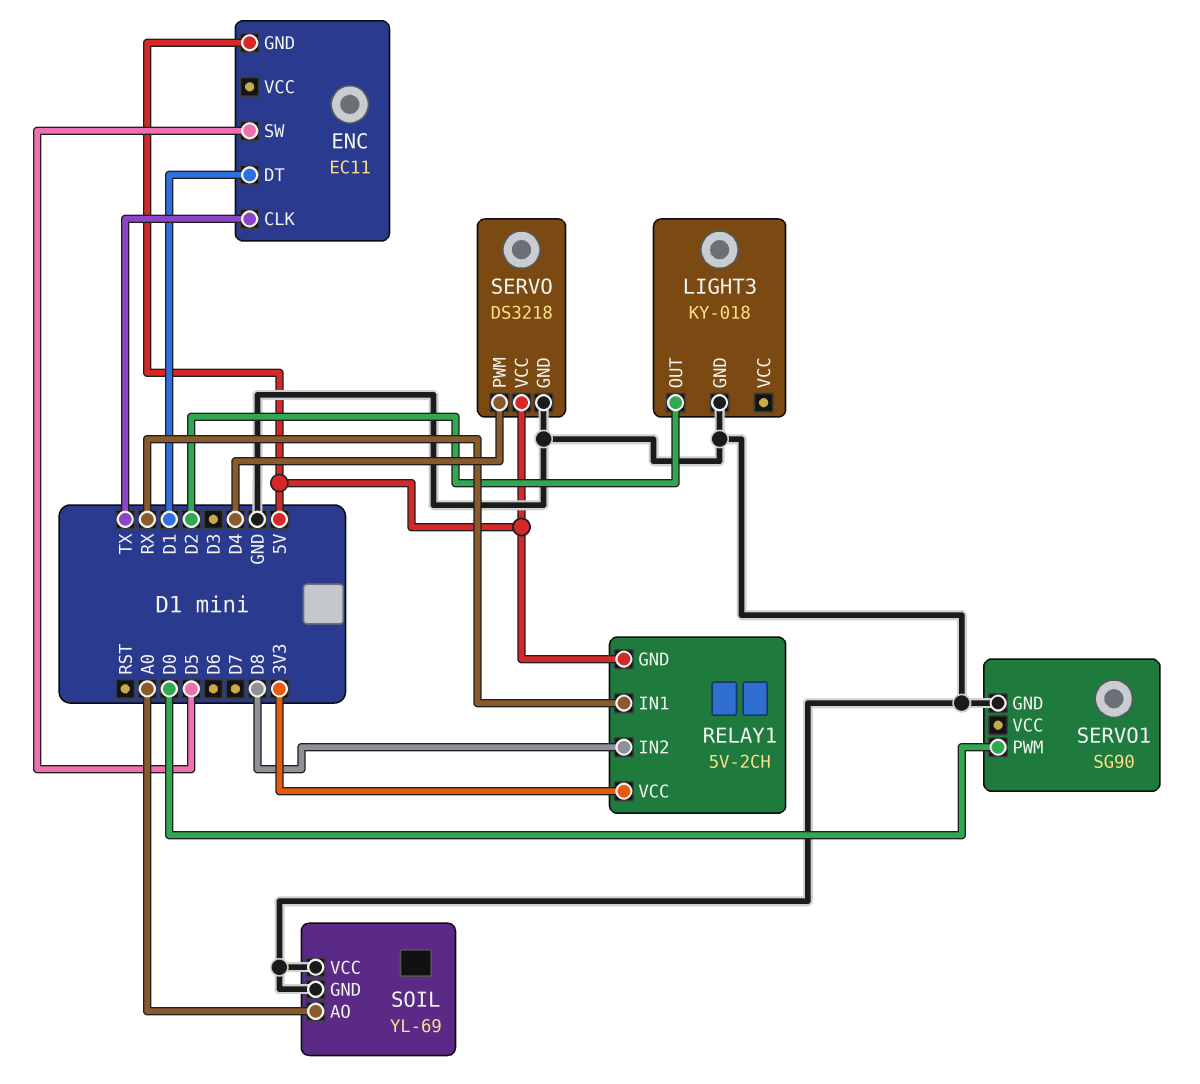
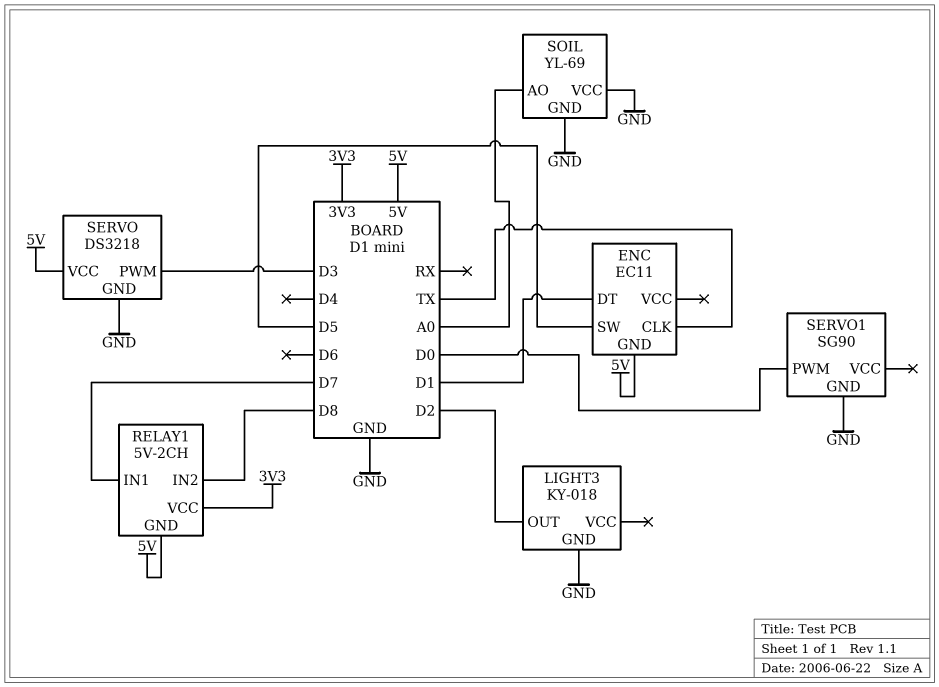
RELAY1 pin IN1: RX -> D7
SERVO pin PWM: D4 -> D3

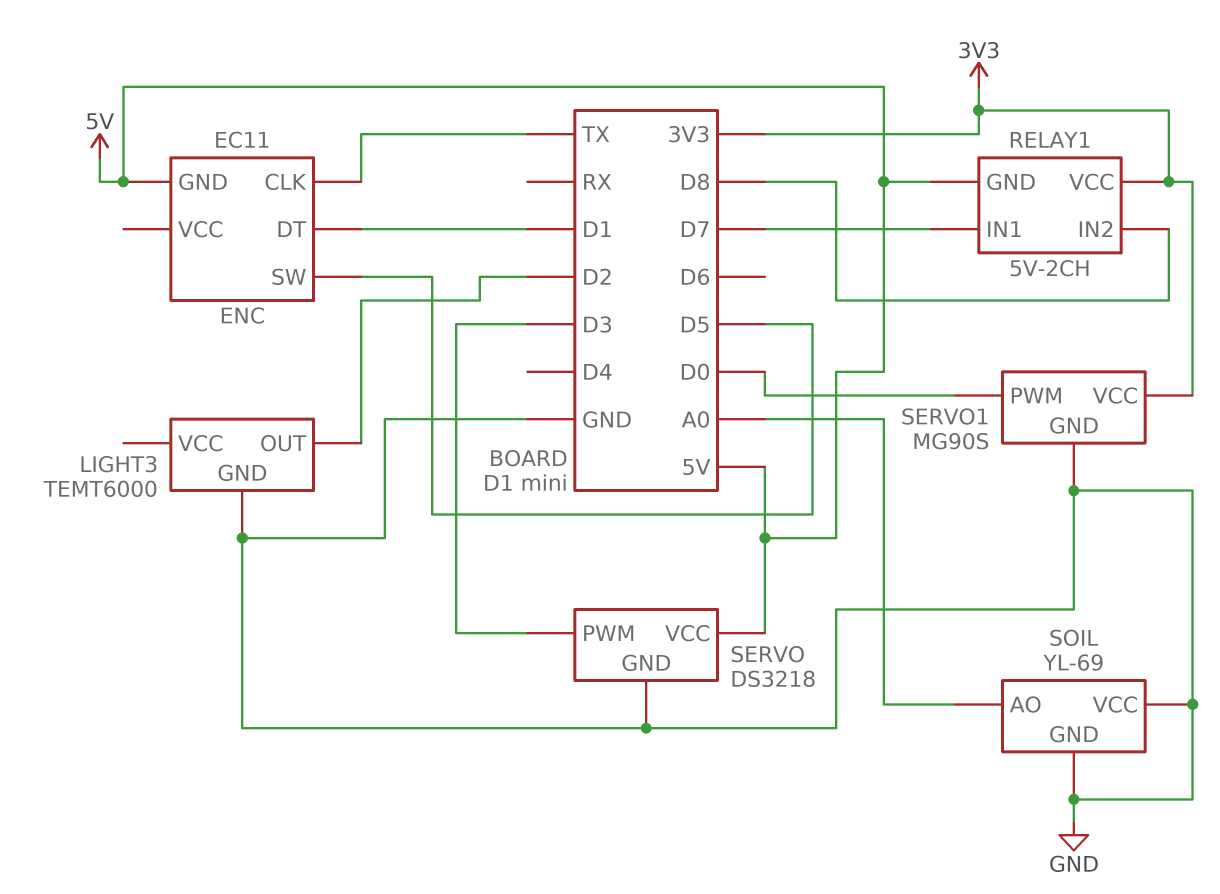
LIGHT3: KY-018 -> TEMT6000
SERVO1: SG90 -> MG90S
SERVO1 pin VCC: none -> 3V3

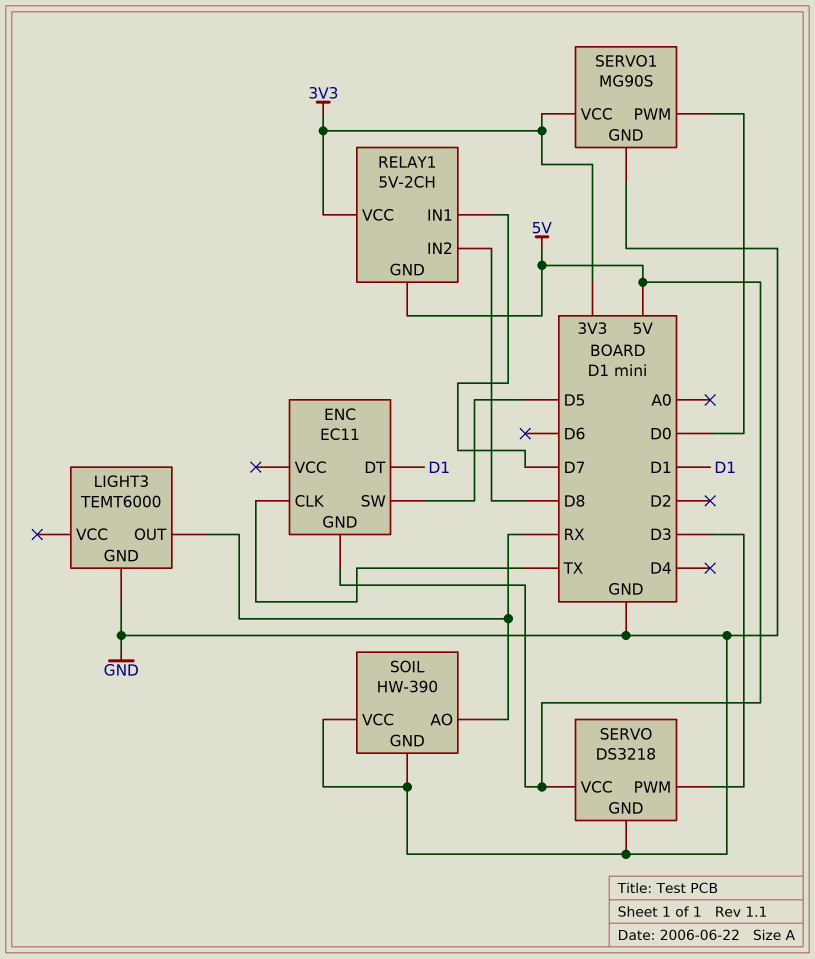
LIGHT3 pin OUT: D2 -> RX
SOIL: YL-69 -> HW-390
SOIL pin AO: A0 -> RX

